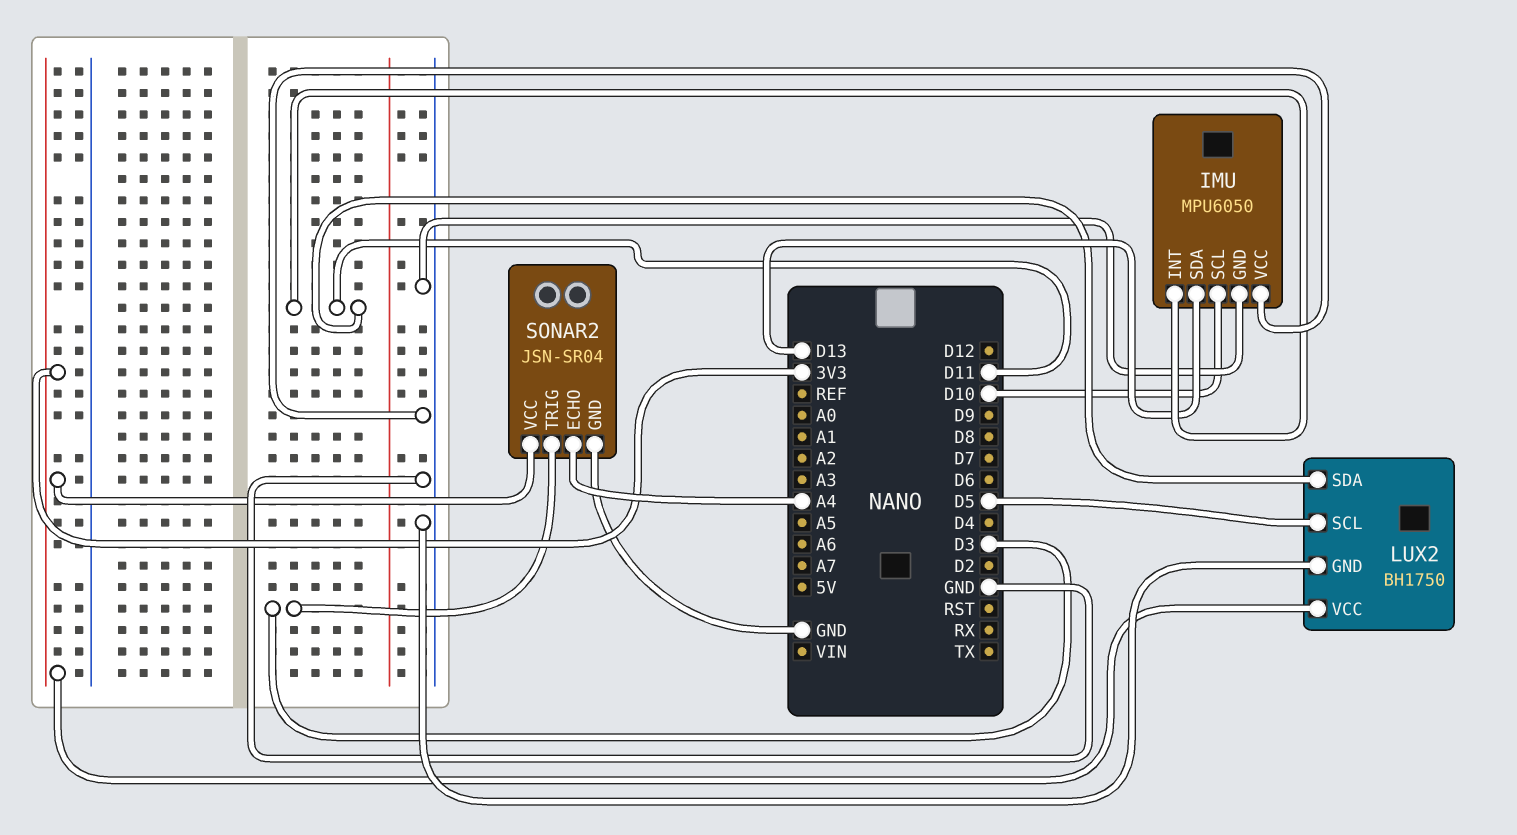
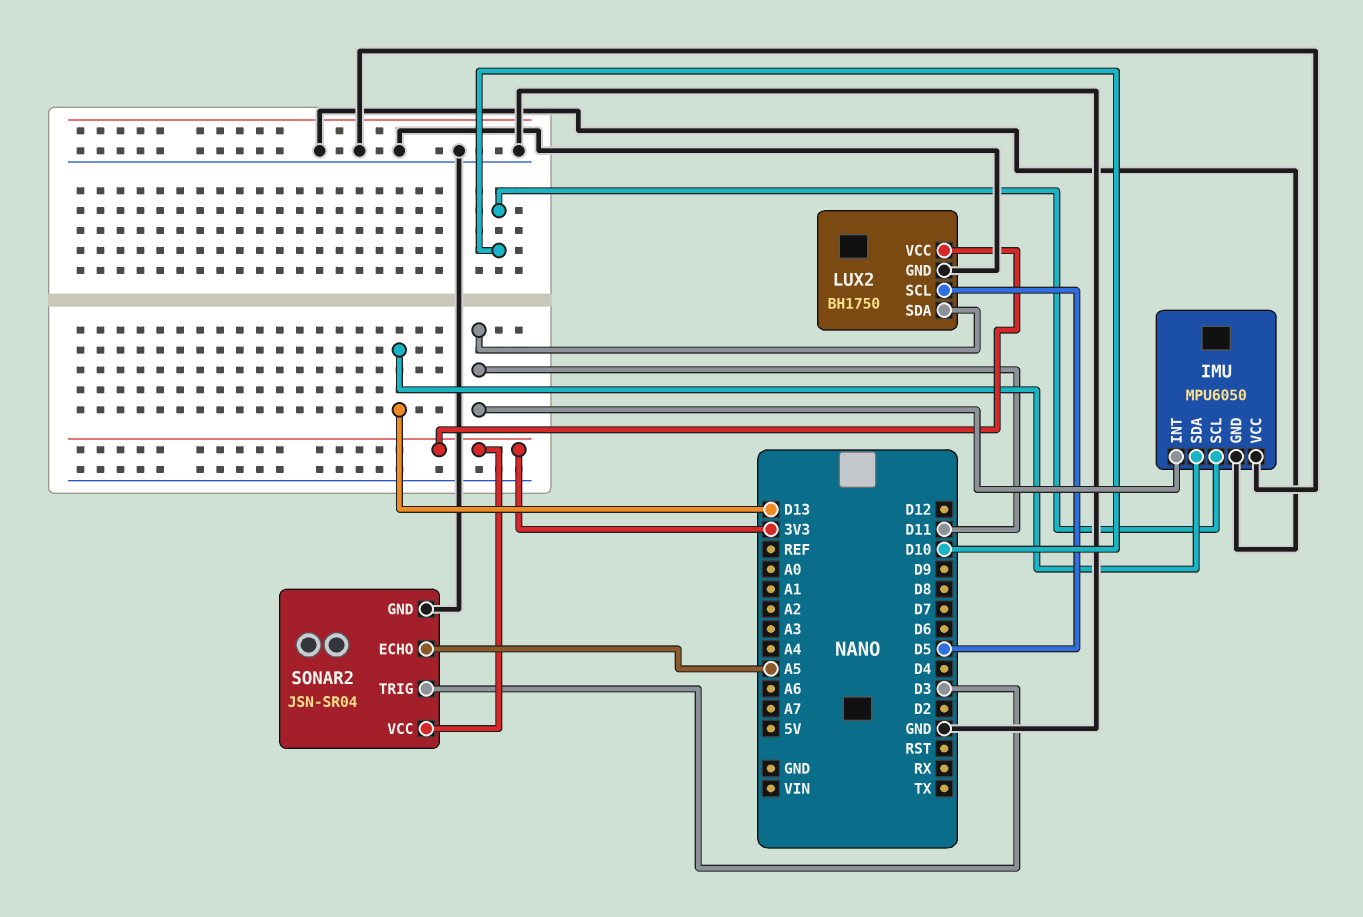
SONAR2 pin ECHO: A4 -> A5

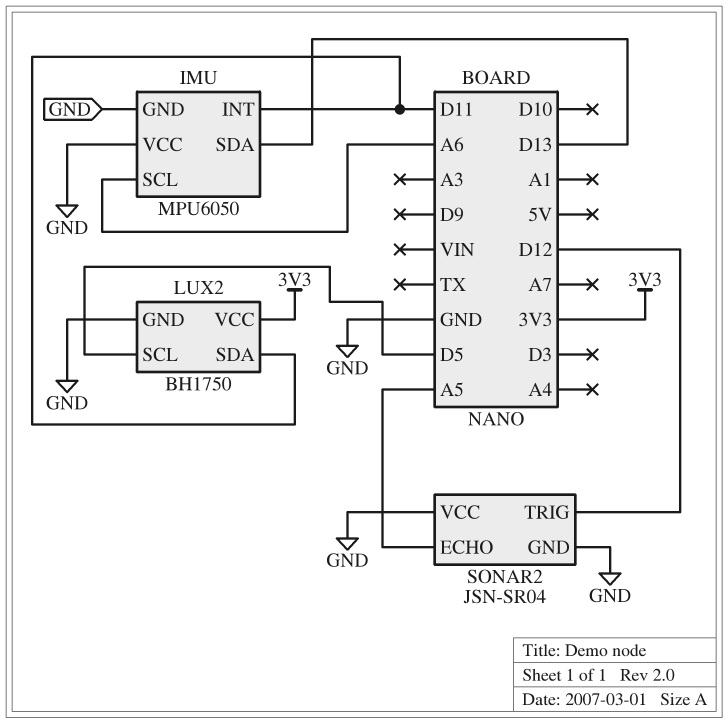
IMU pin SCL: D10 -> A6
SONAR2 pin TRIG: D3 -> D12
SONAR2 pin VCC: 3V3 -> GND

